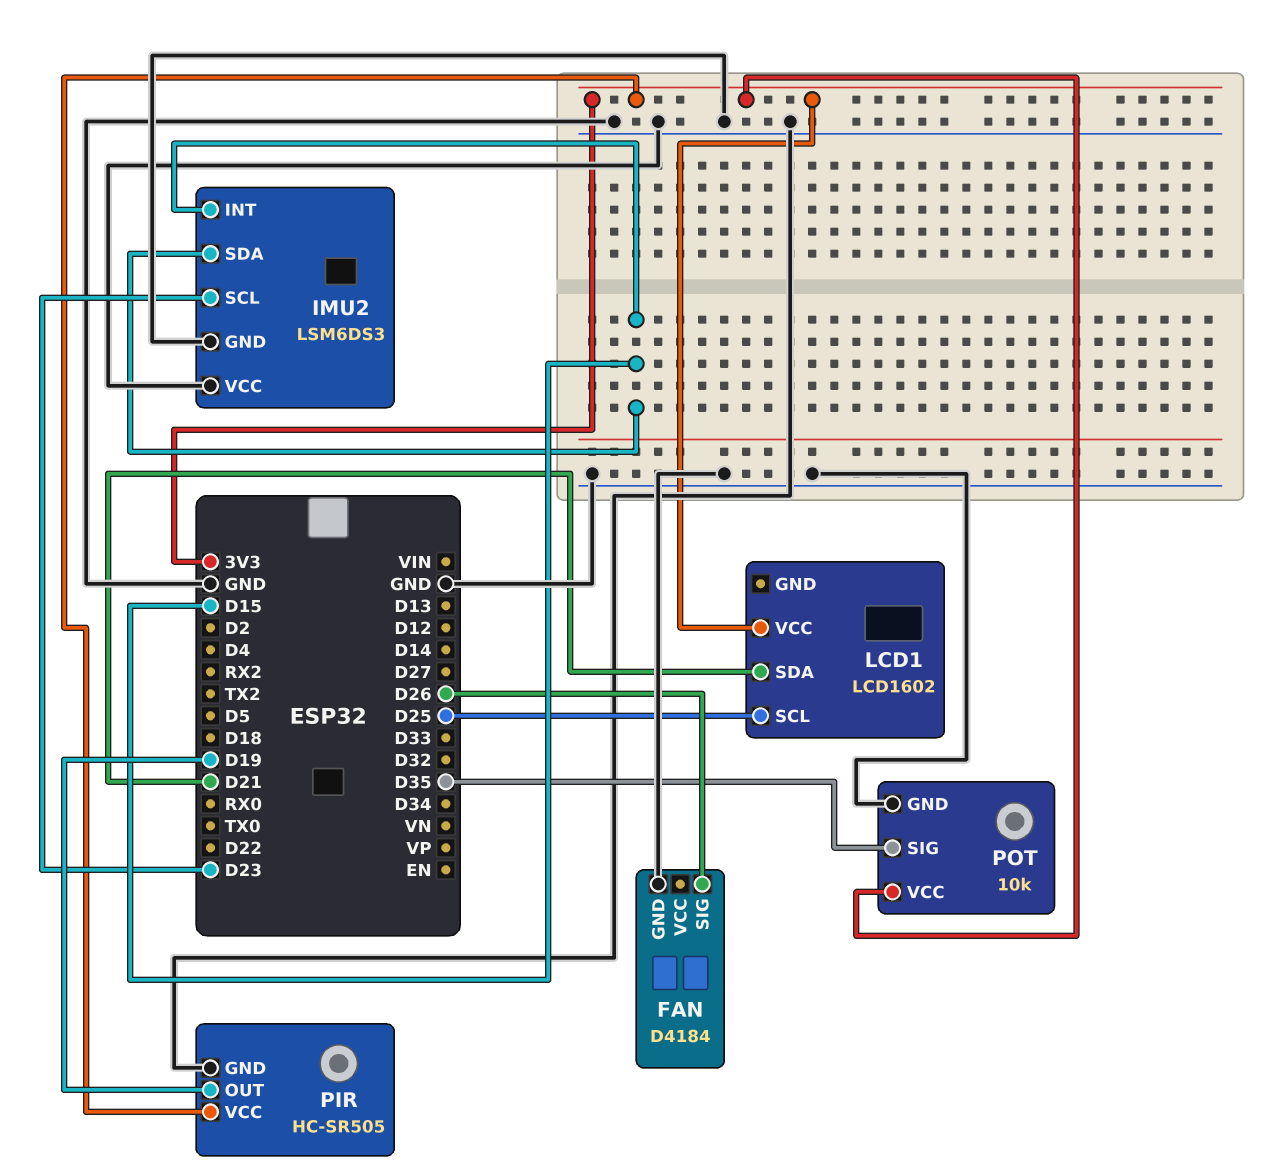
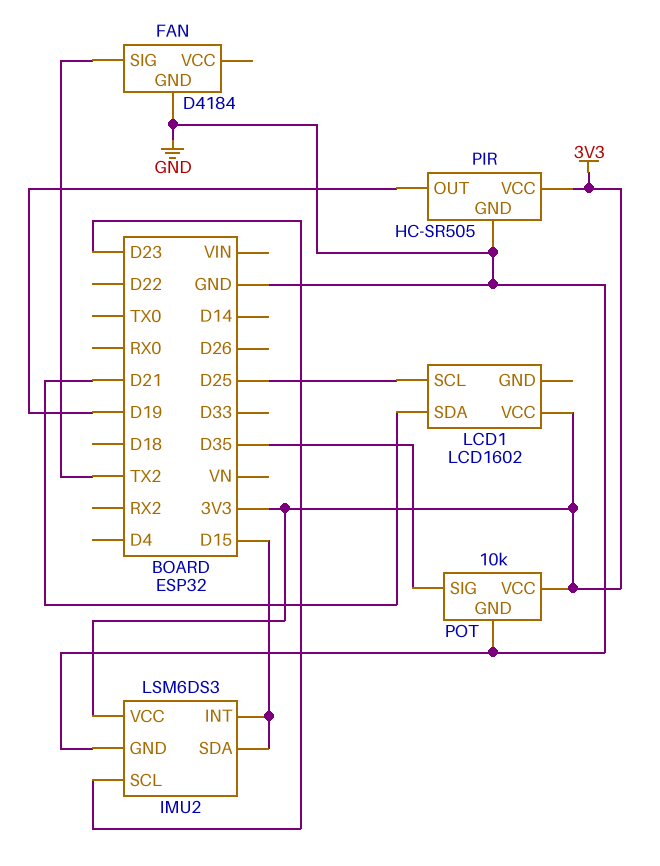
FAN pin SIG: D26 -> TX2
IMU2 pin VCC: GND -> 3V3

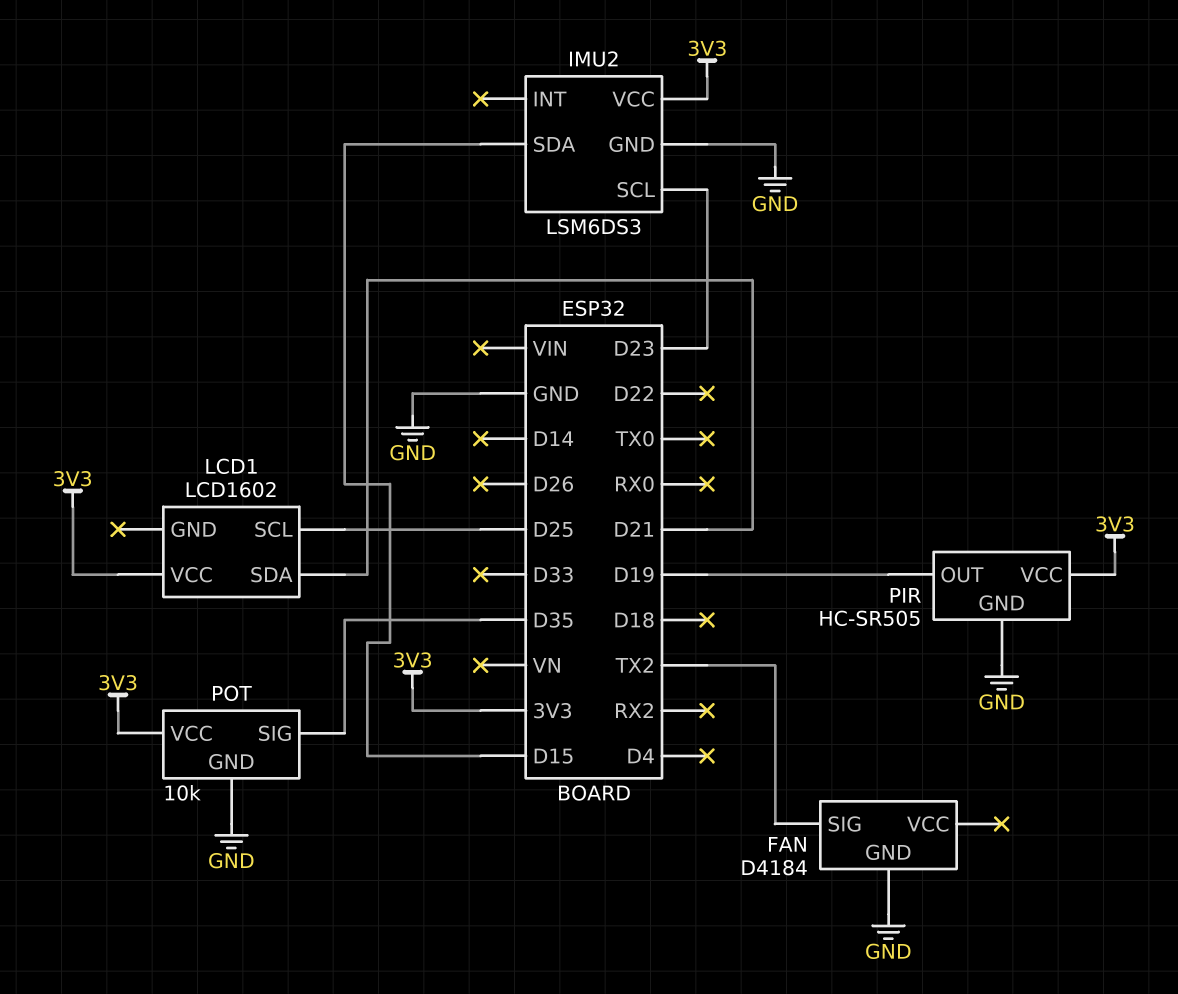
IMU2 pin INT: D15 -> none

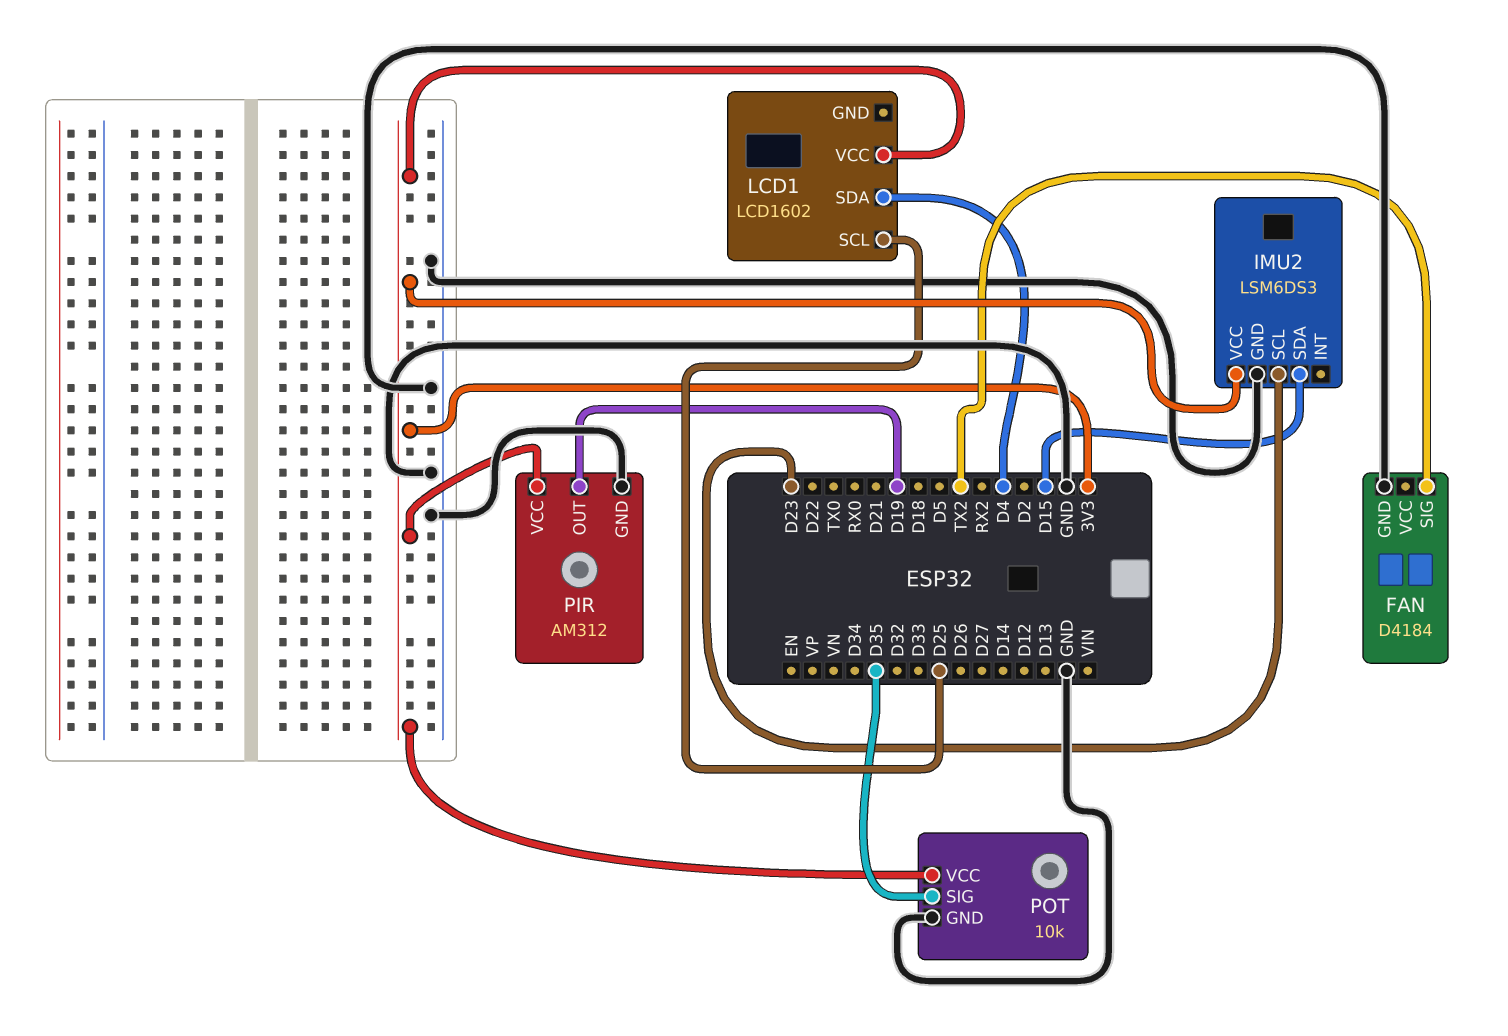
LCD1 pin SDA: D21 -> D4
PIR: HC-SR505 -> AM312

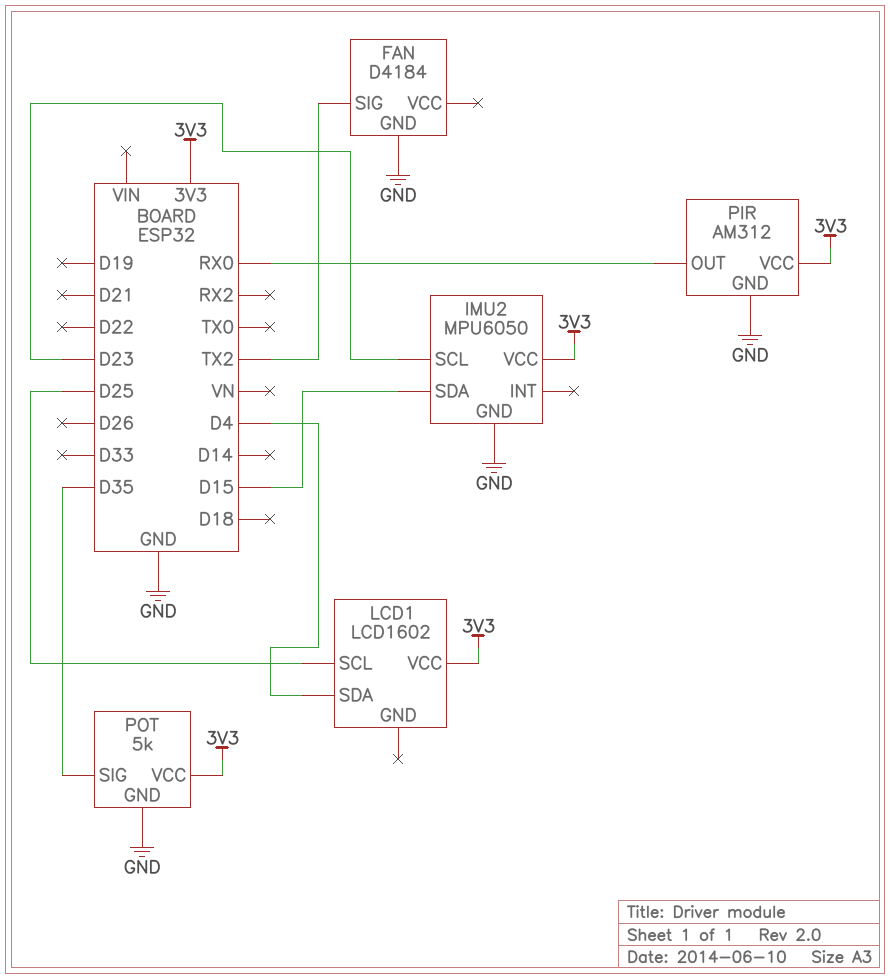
IMU2: LSM6DS3 -> MPU6050
PIR pin OUT: D19 -> RX0
POT: 10k -> 5k

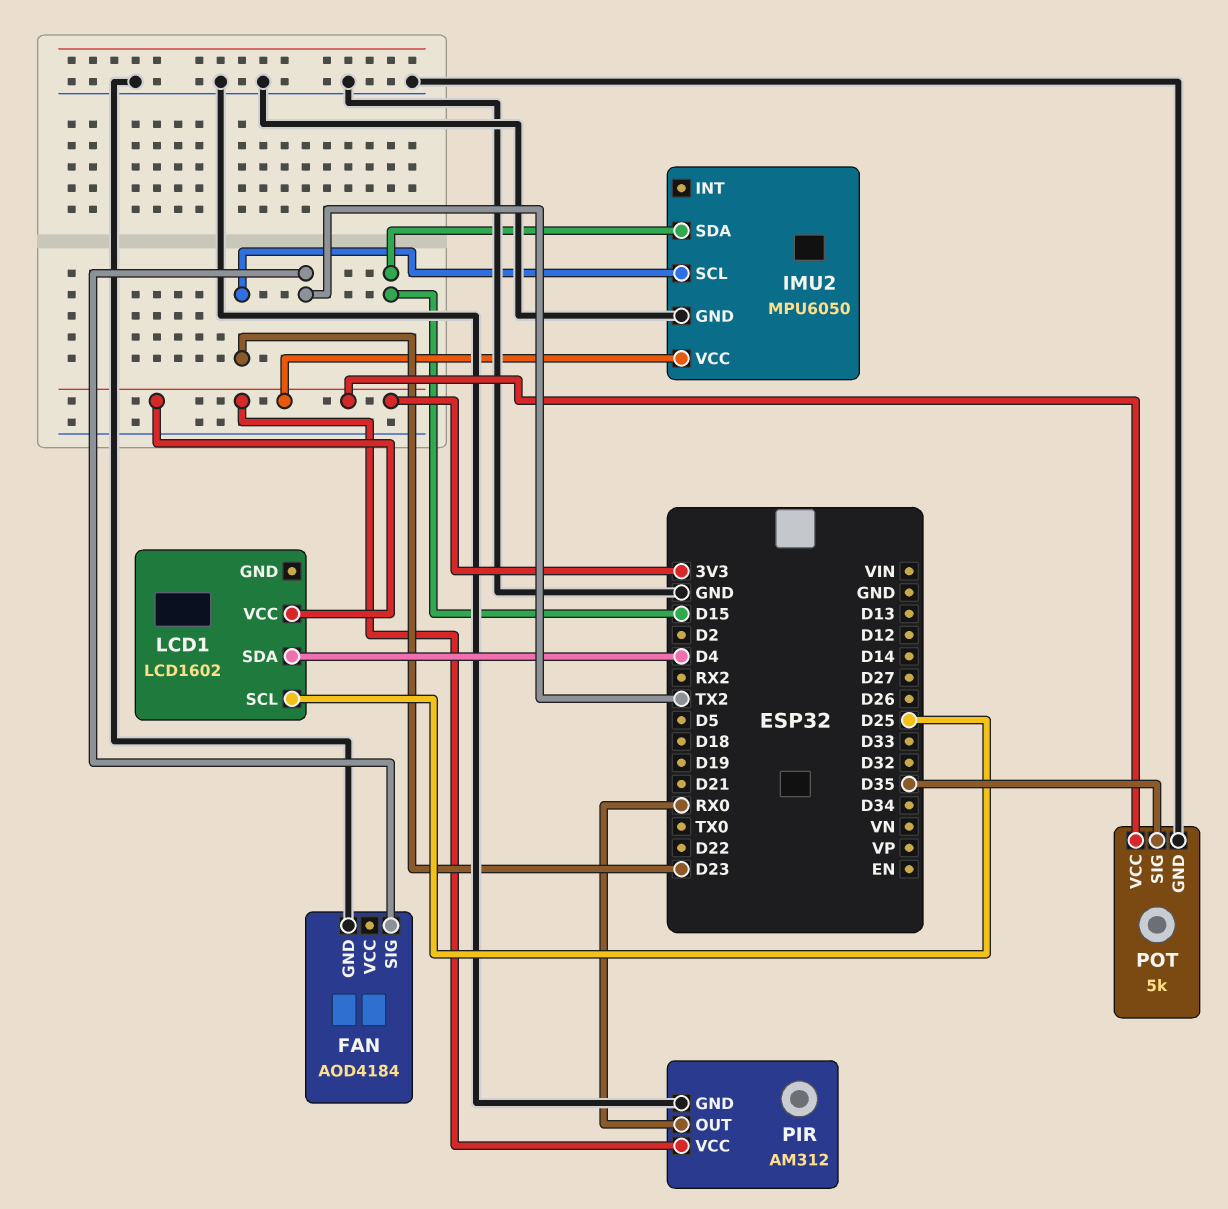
FAN: D4184 -> AOD4184

